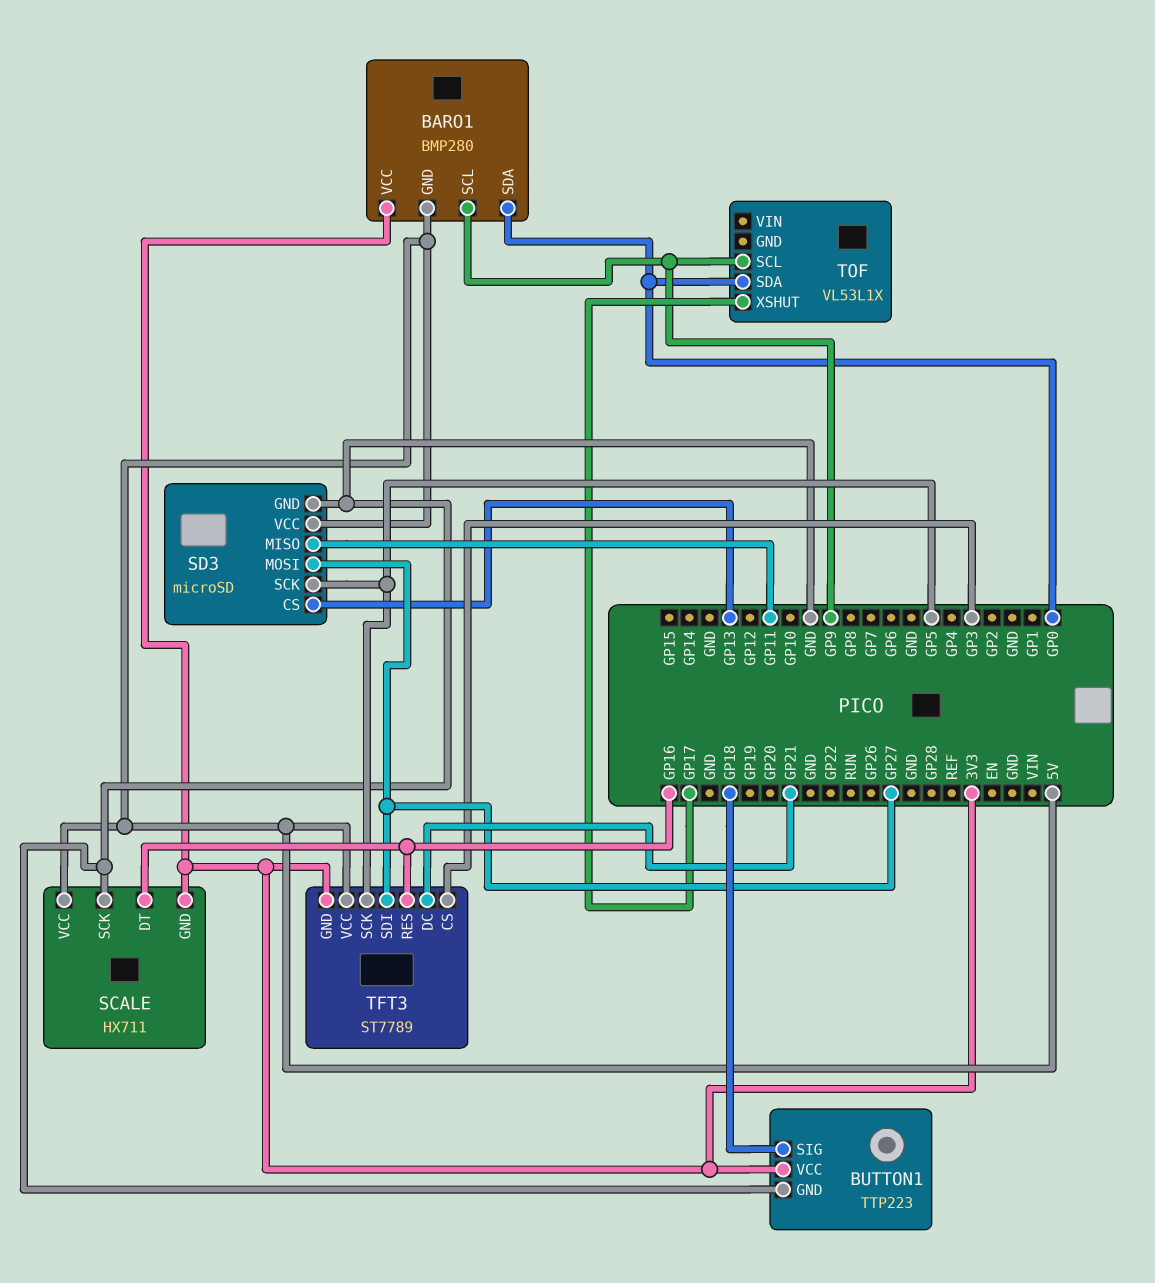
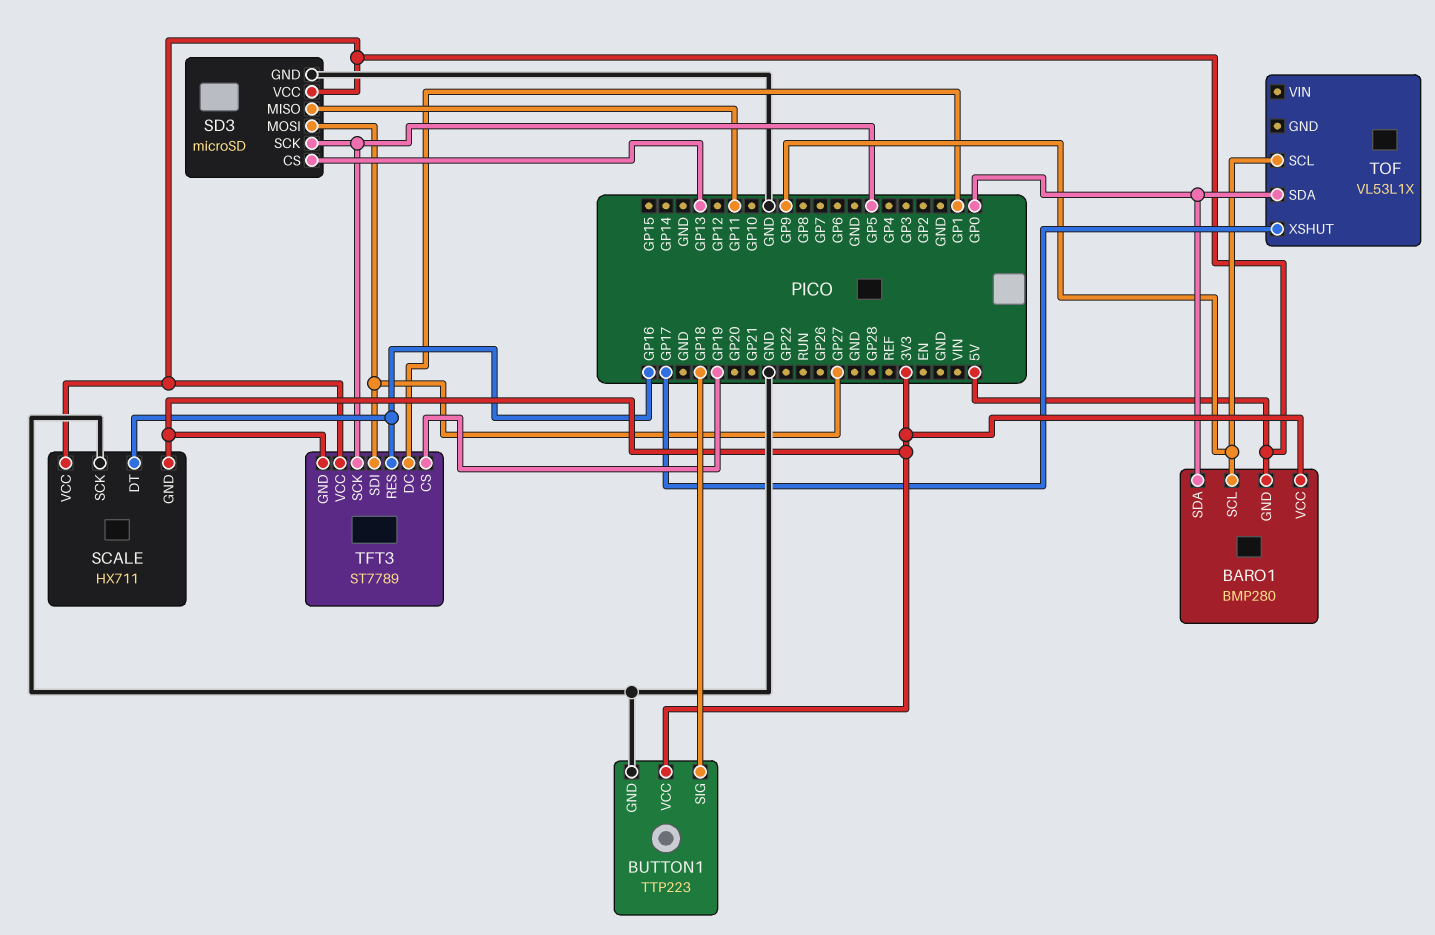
TFT3 pin CS: GP3 -> GP19
TFT3 pin DC: GP21 -> GP1

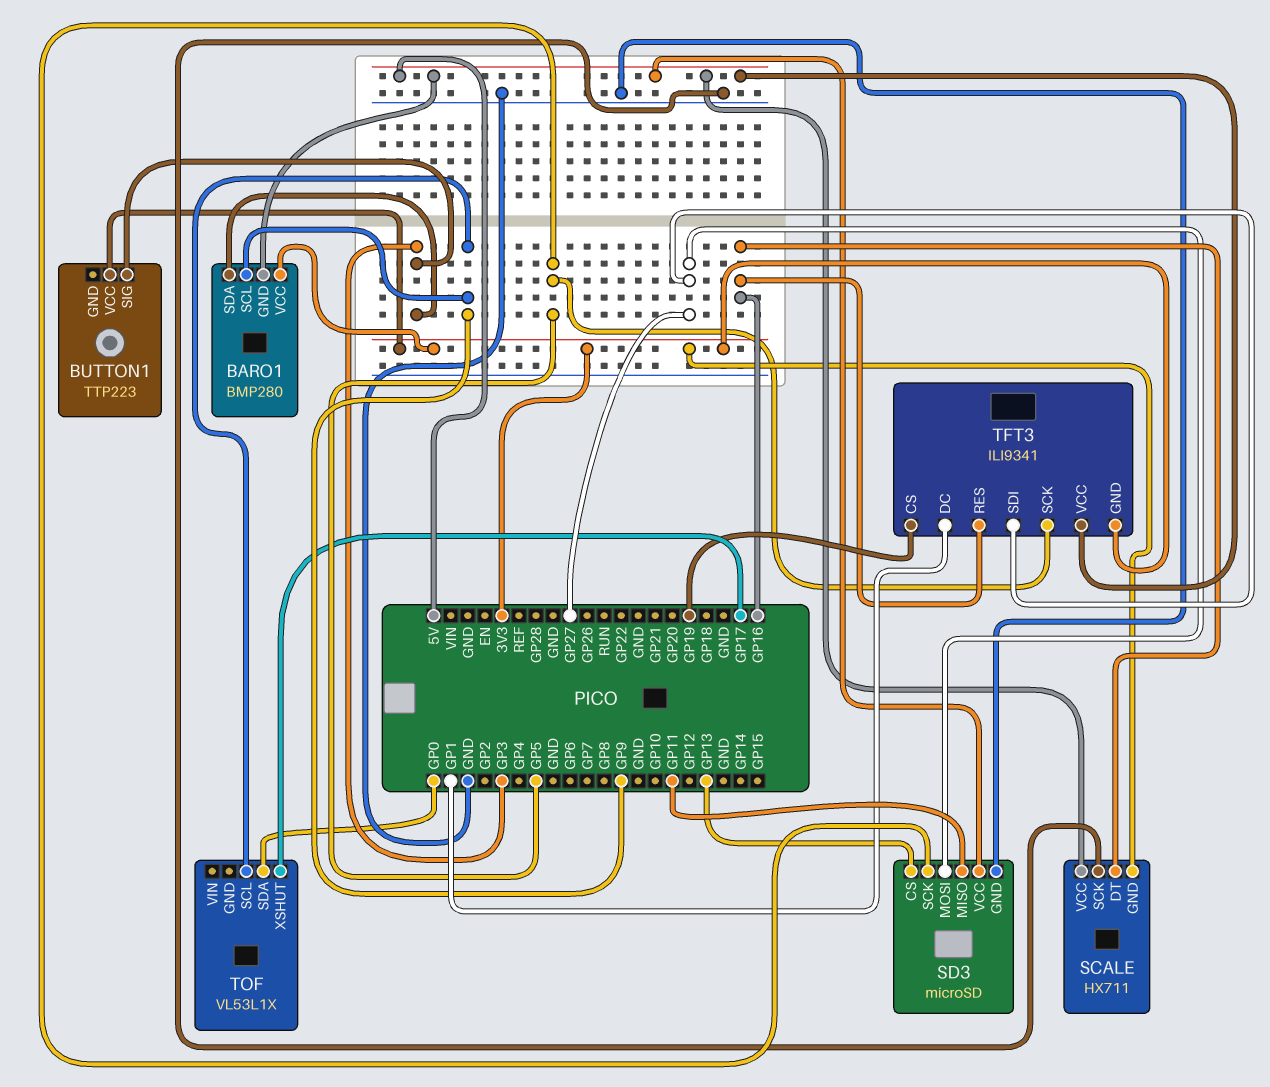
BARO1 pin SDA: GP0 -> GP3
BUTTON1 pin GND: GND -> none
BUTTON1 pin SIG: GP18 -> GP3
TFT3: ST7789 -> ILI9341

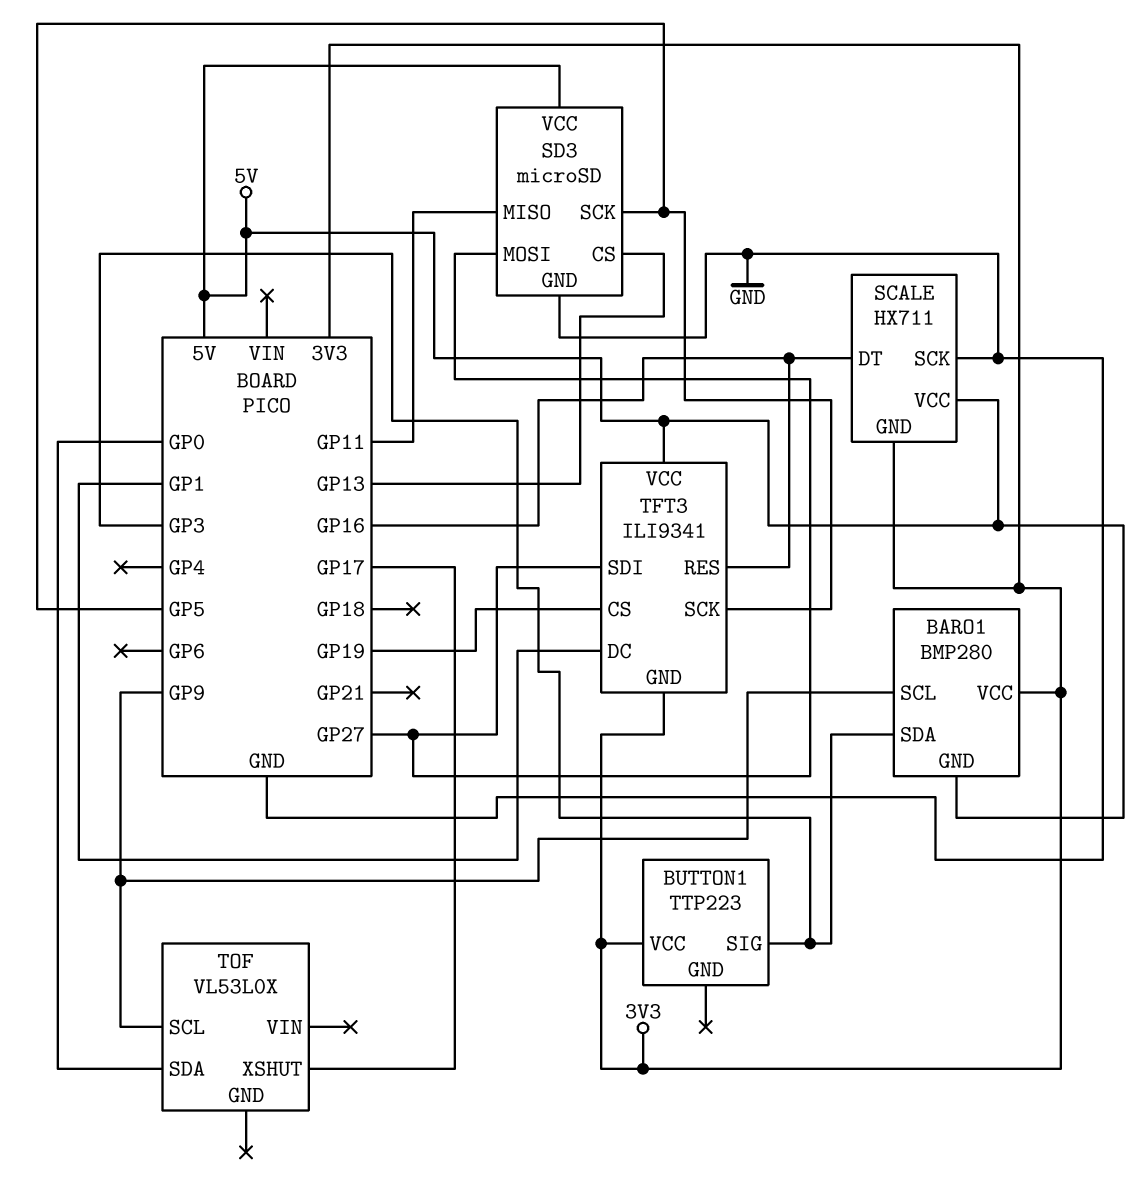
TOF: VL53L1X -> VL53L0X

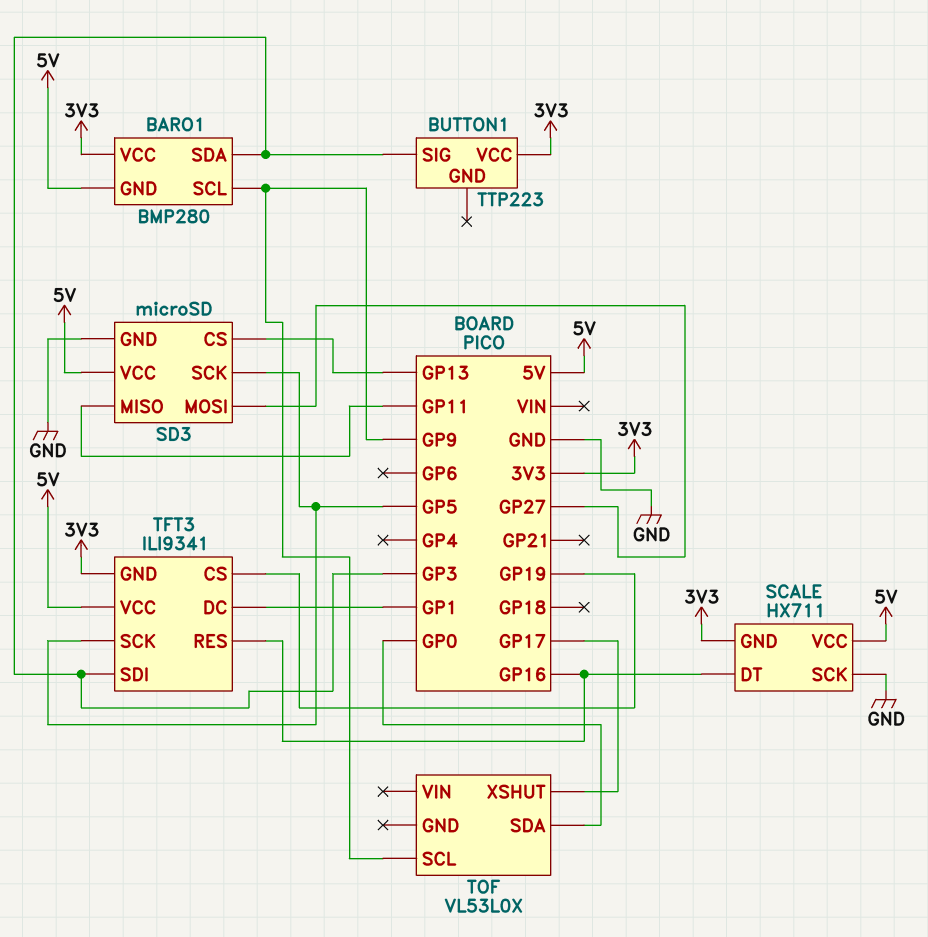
TFT3 pin SDI: GP27 -> GP3

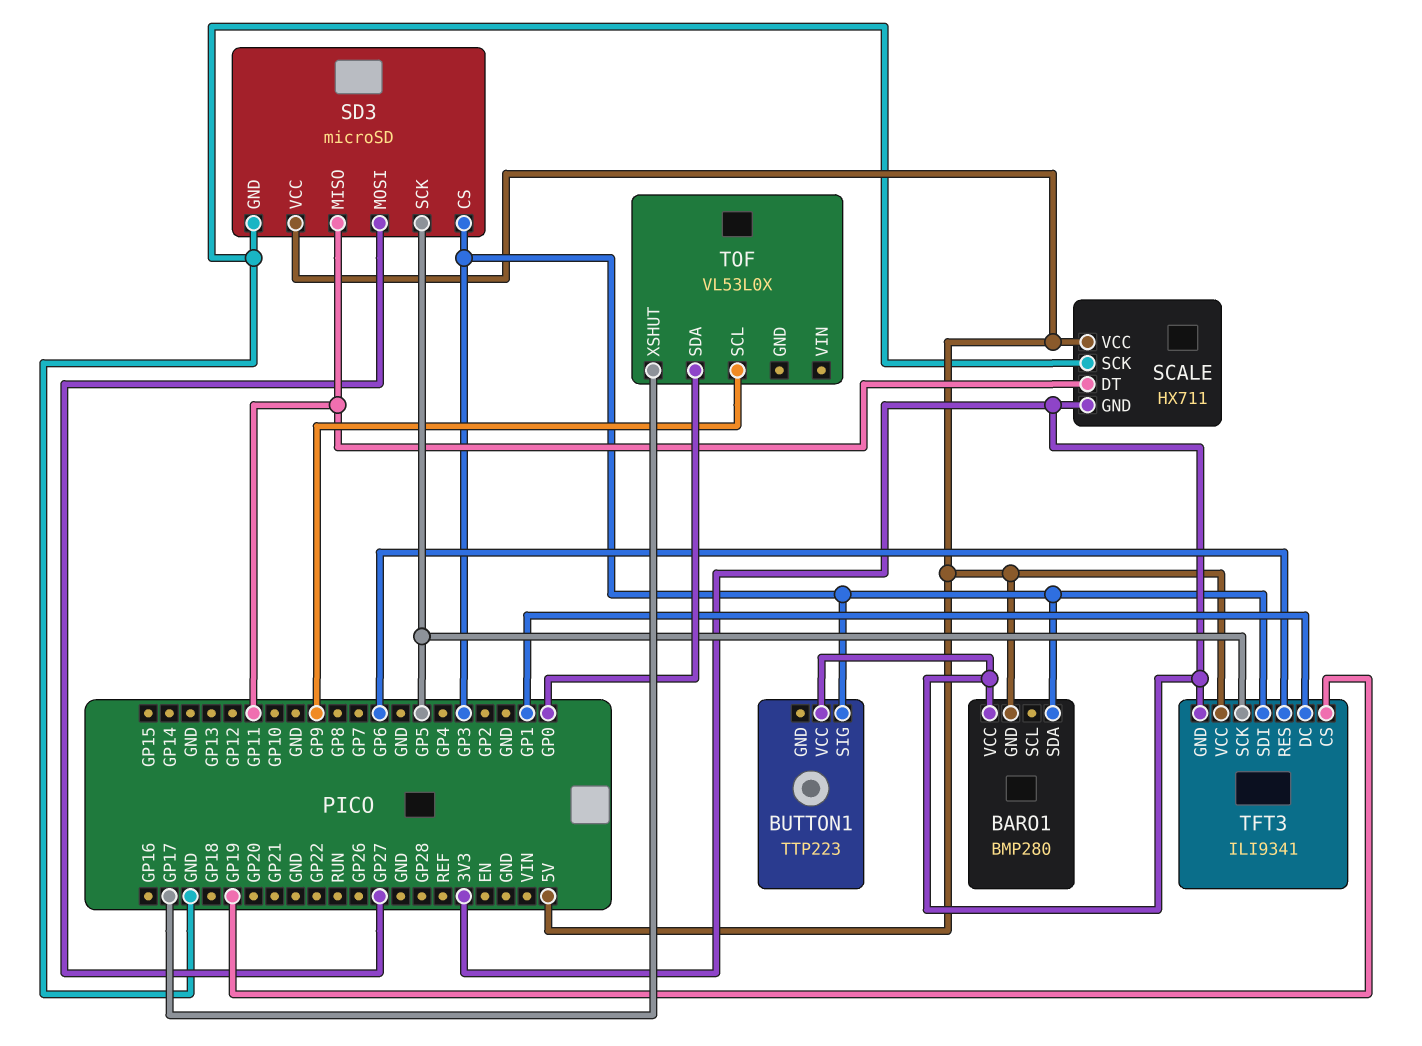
BARO1 pin SCL: GP9 -> none
SCALE pin DT: GP16 -> GP11
SD3 pin CS: GP13 -> GP3
TFT3 pin RES: GP16 -> GP6

